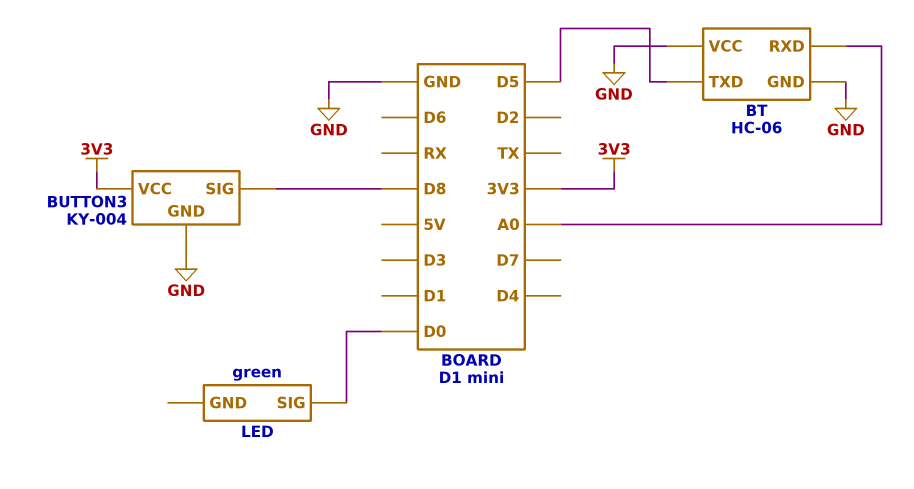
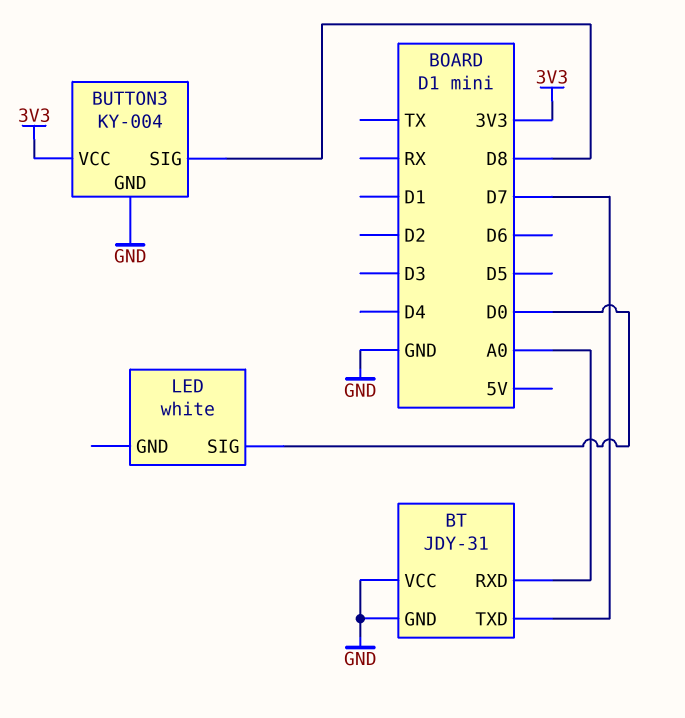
BT: HC-06 -> JDY-31
BT pin TXD: D5 -> D7
LED: green -> white

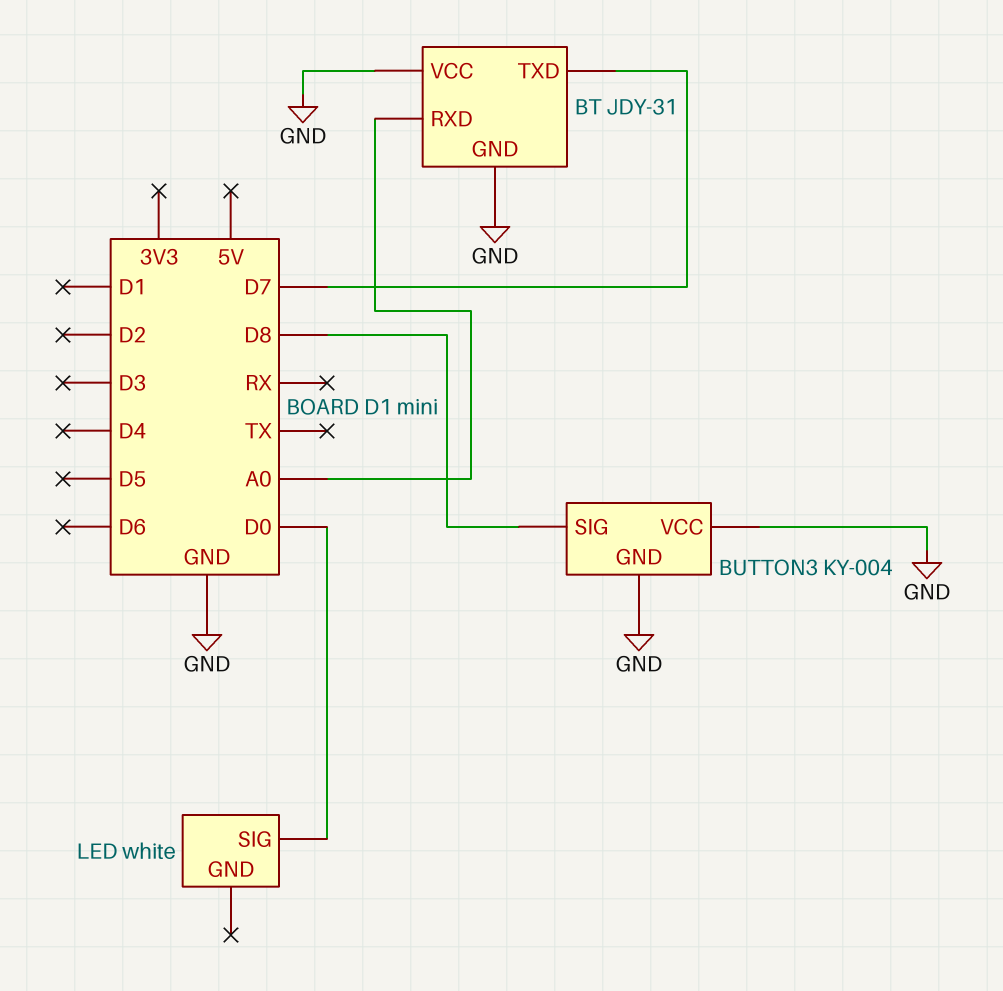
BUTTON3 pin VCC: 3V3 -> GND

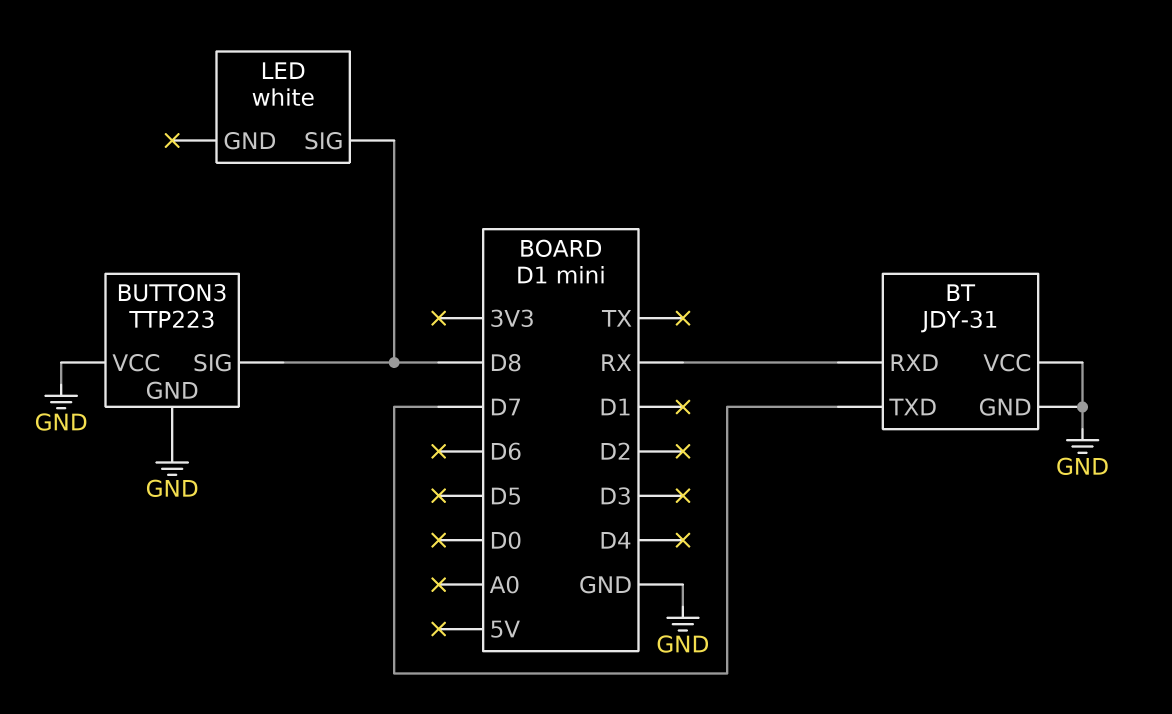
BT pin RXD: A0 -> RX
BUTTON3: KY-004 -> TTP223
LED pin SIG: D0 -> D8

